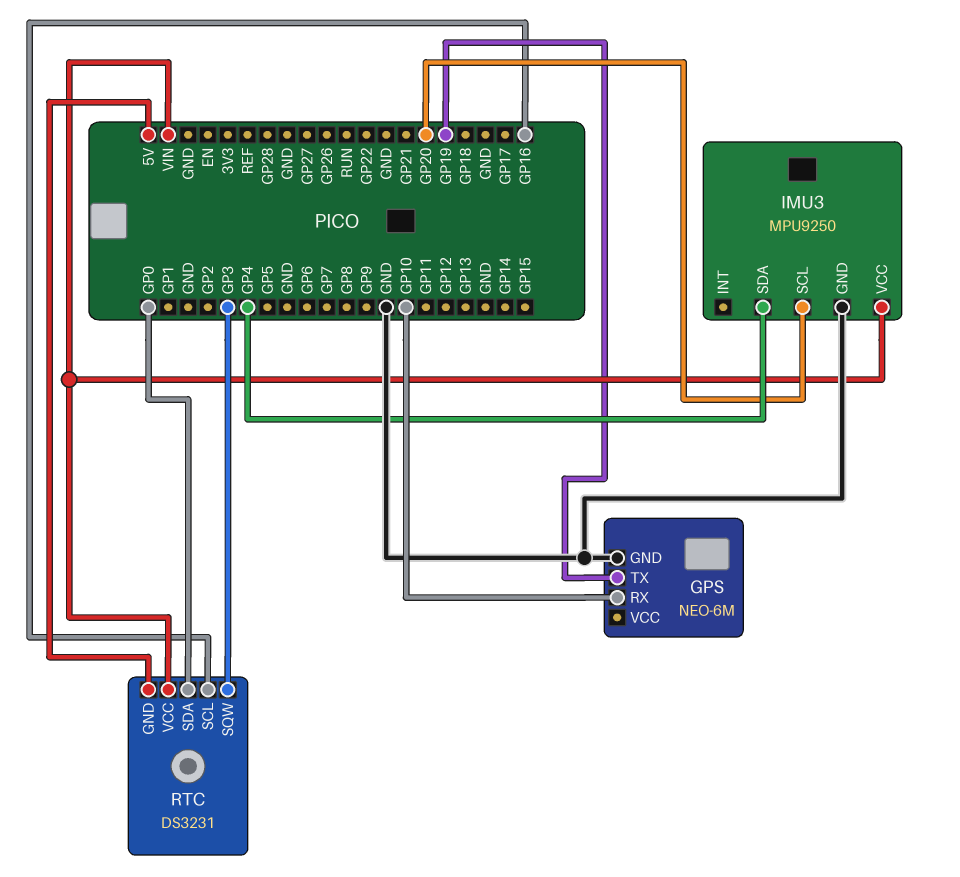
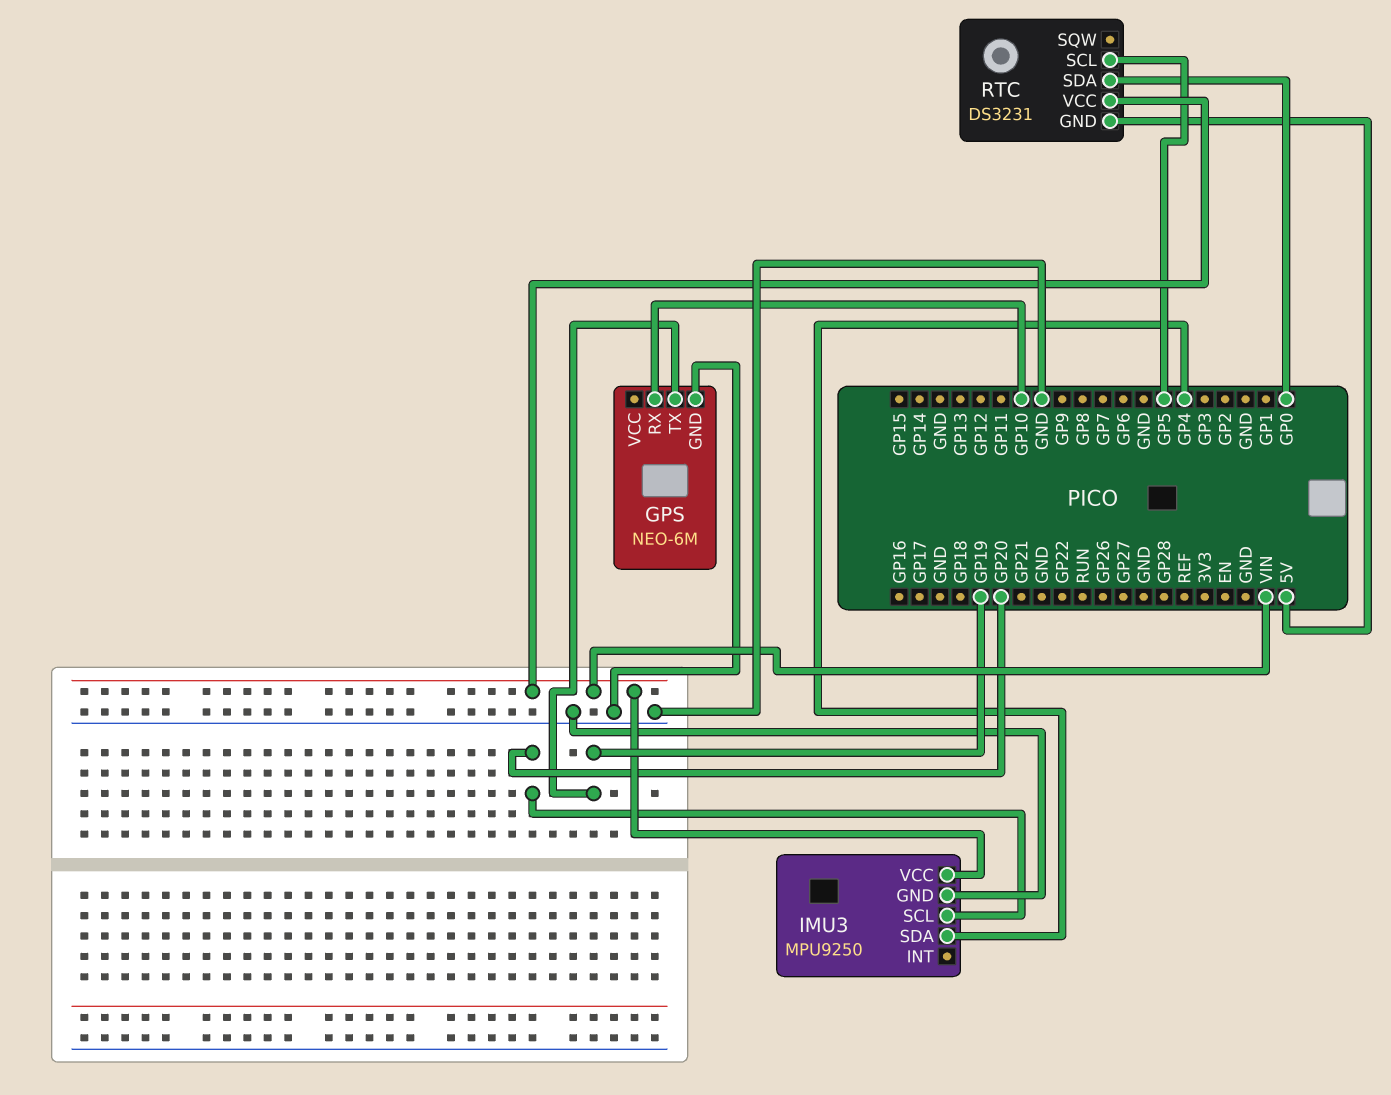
RTC pin SCL: GP16 -> GP5
RTC pin SQW: GP3 -> none

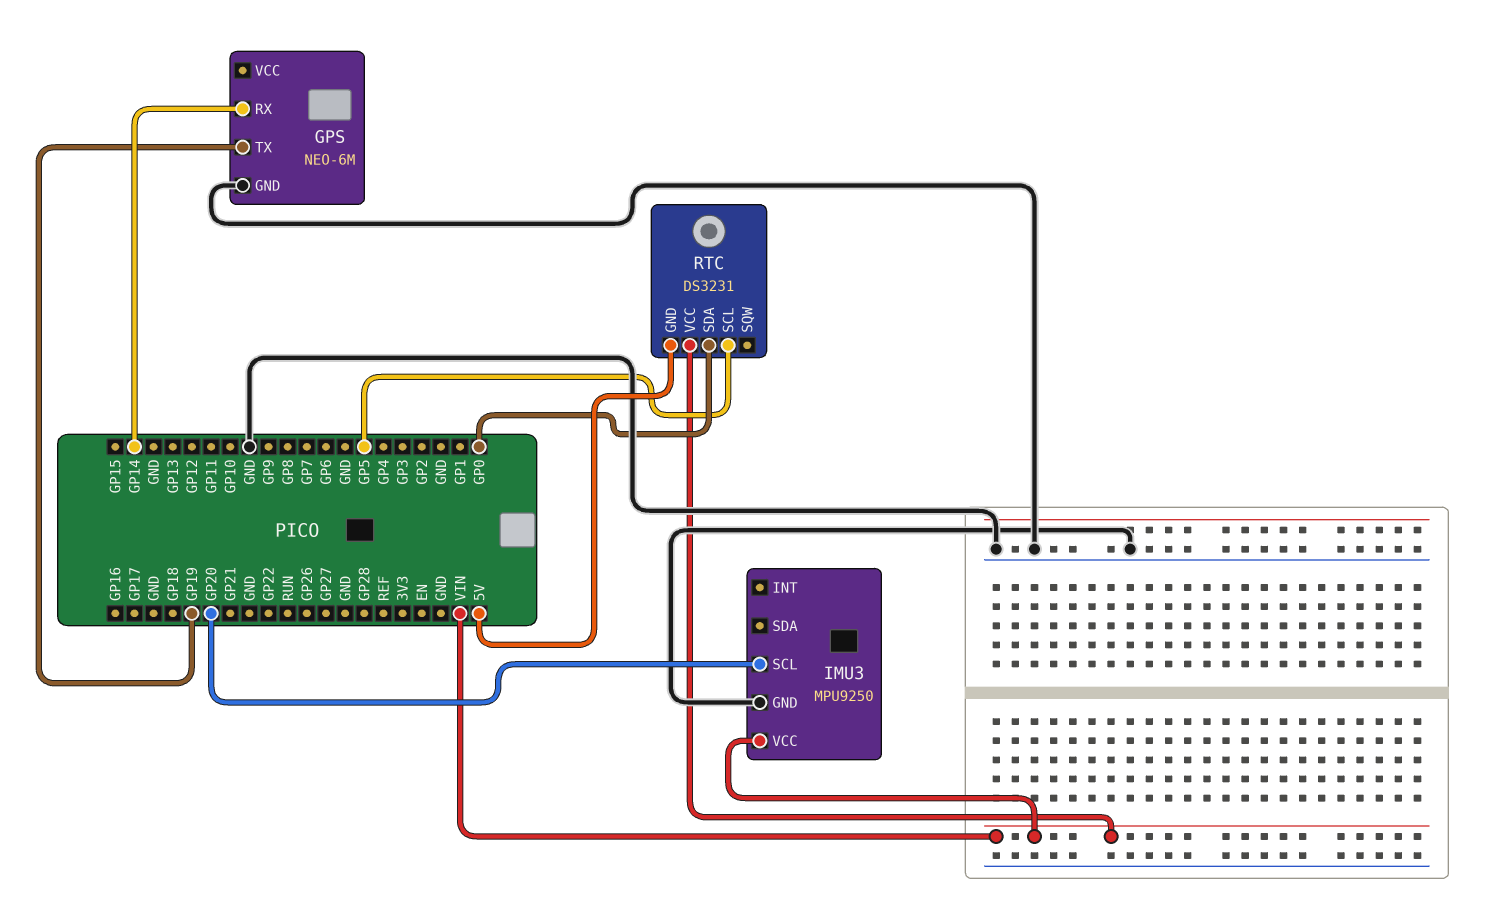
GPS pin RX: GP10 -> GP14
IMU3 pin SDA: GP4 -> none

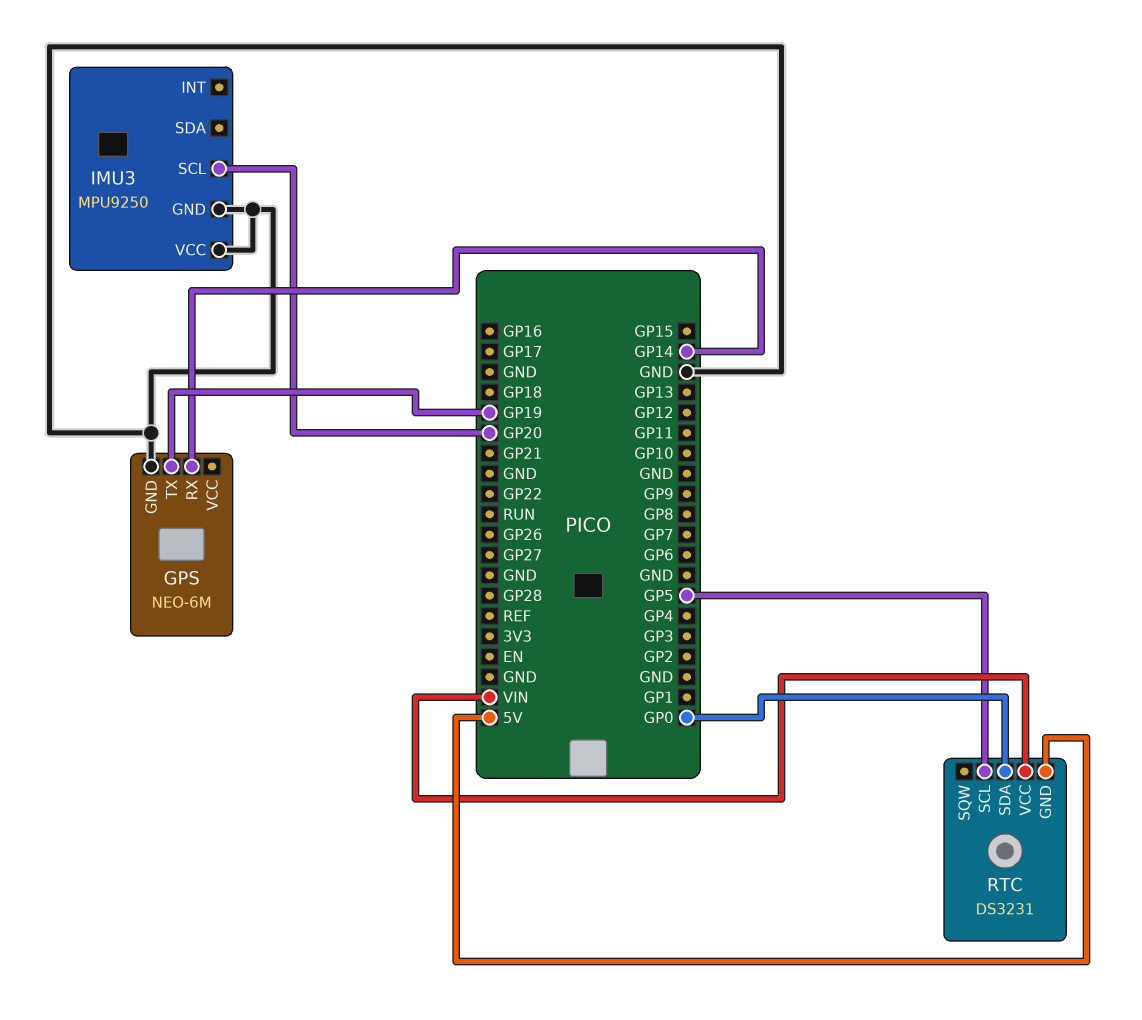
IMU3 pin VCC: VIN -> GND

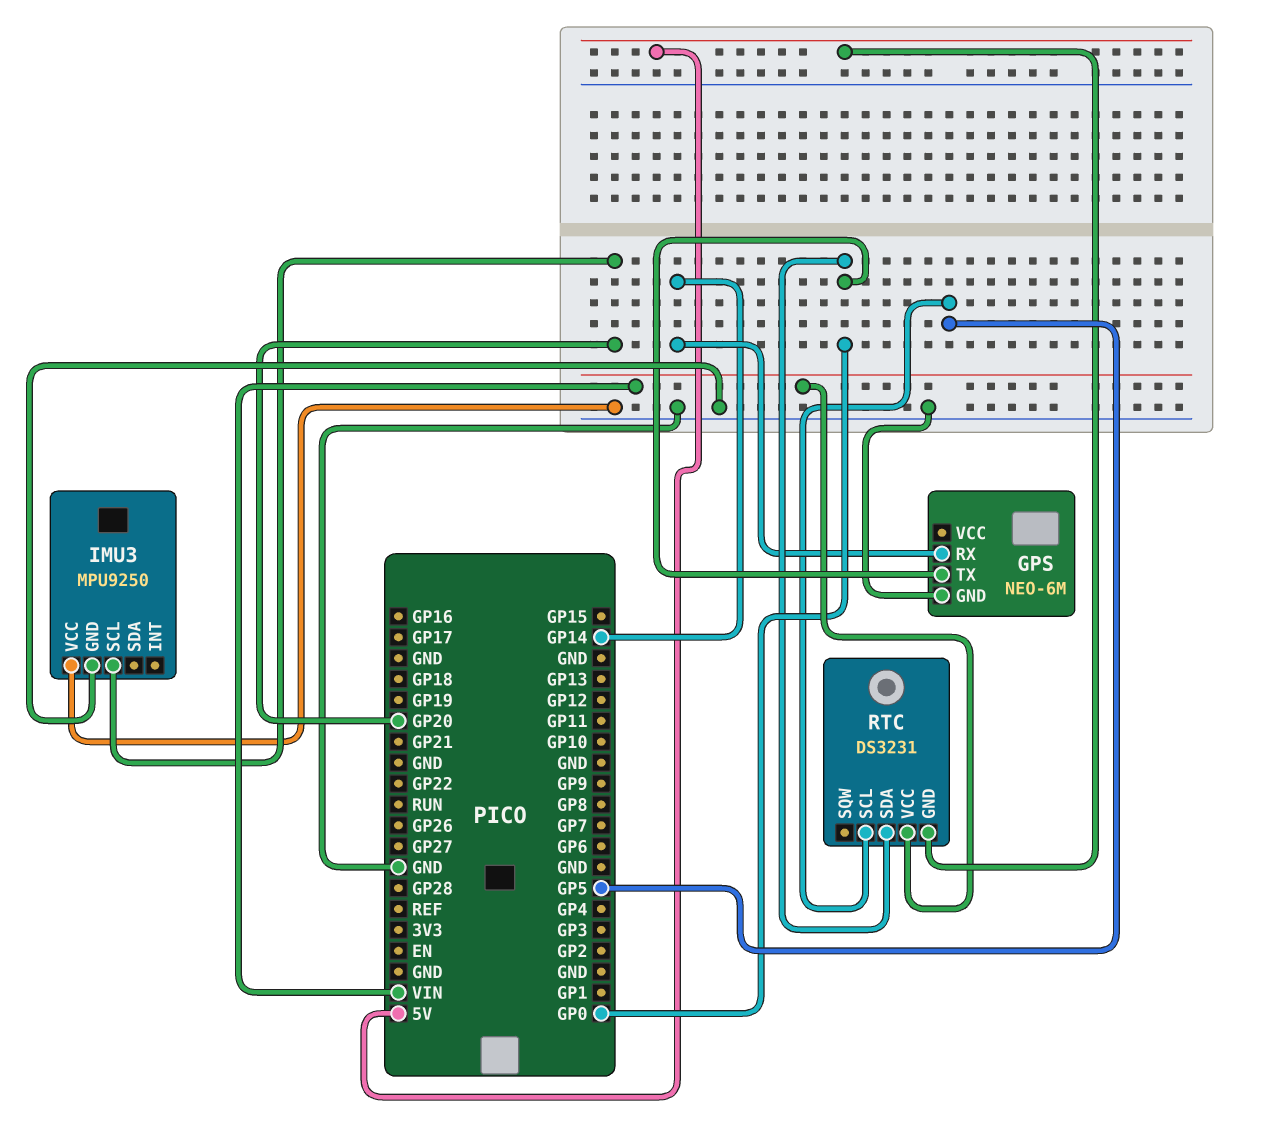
GPS pin TX: GP19 -> GP0

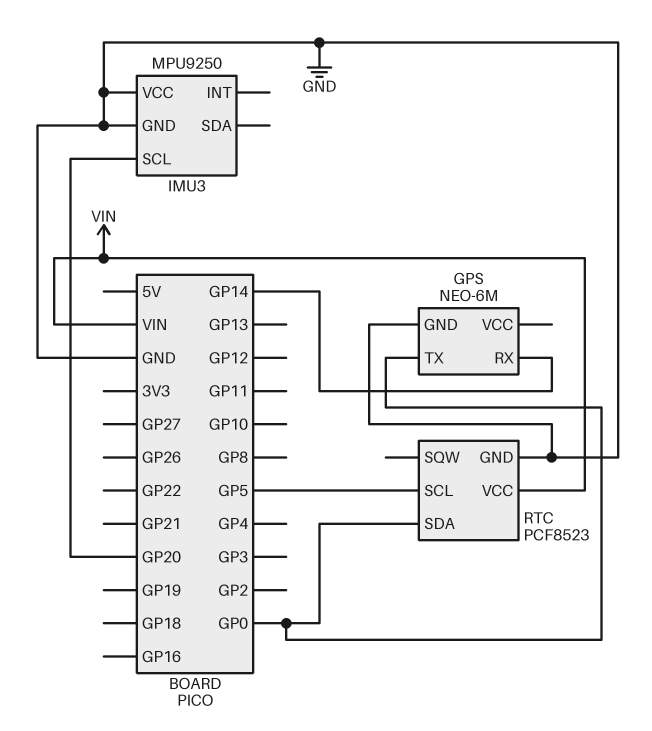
RTC: DS3231 -> PCF8523
RTC pin GND: 5V -> GND

